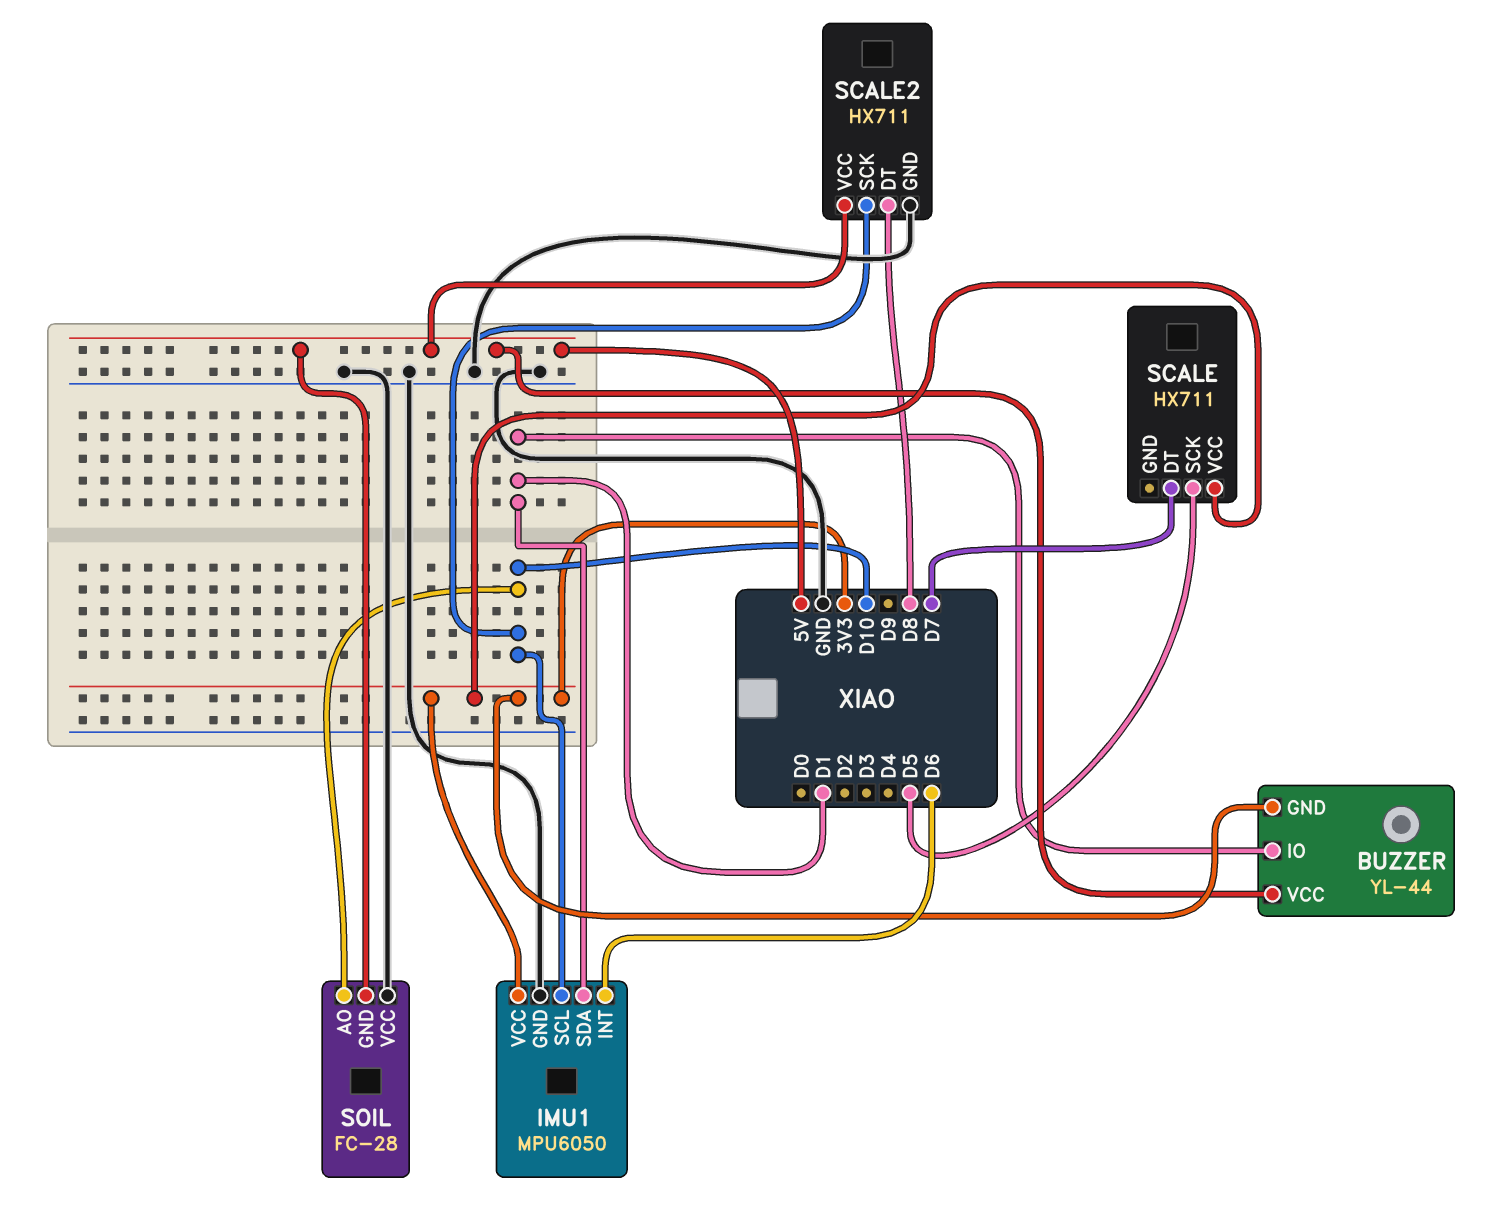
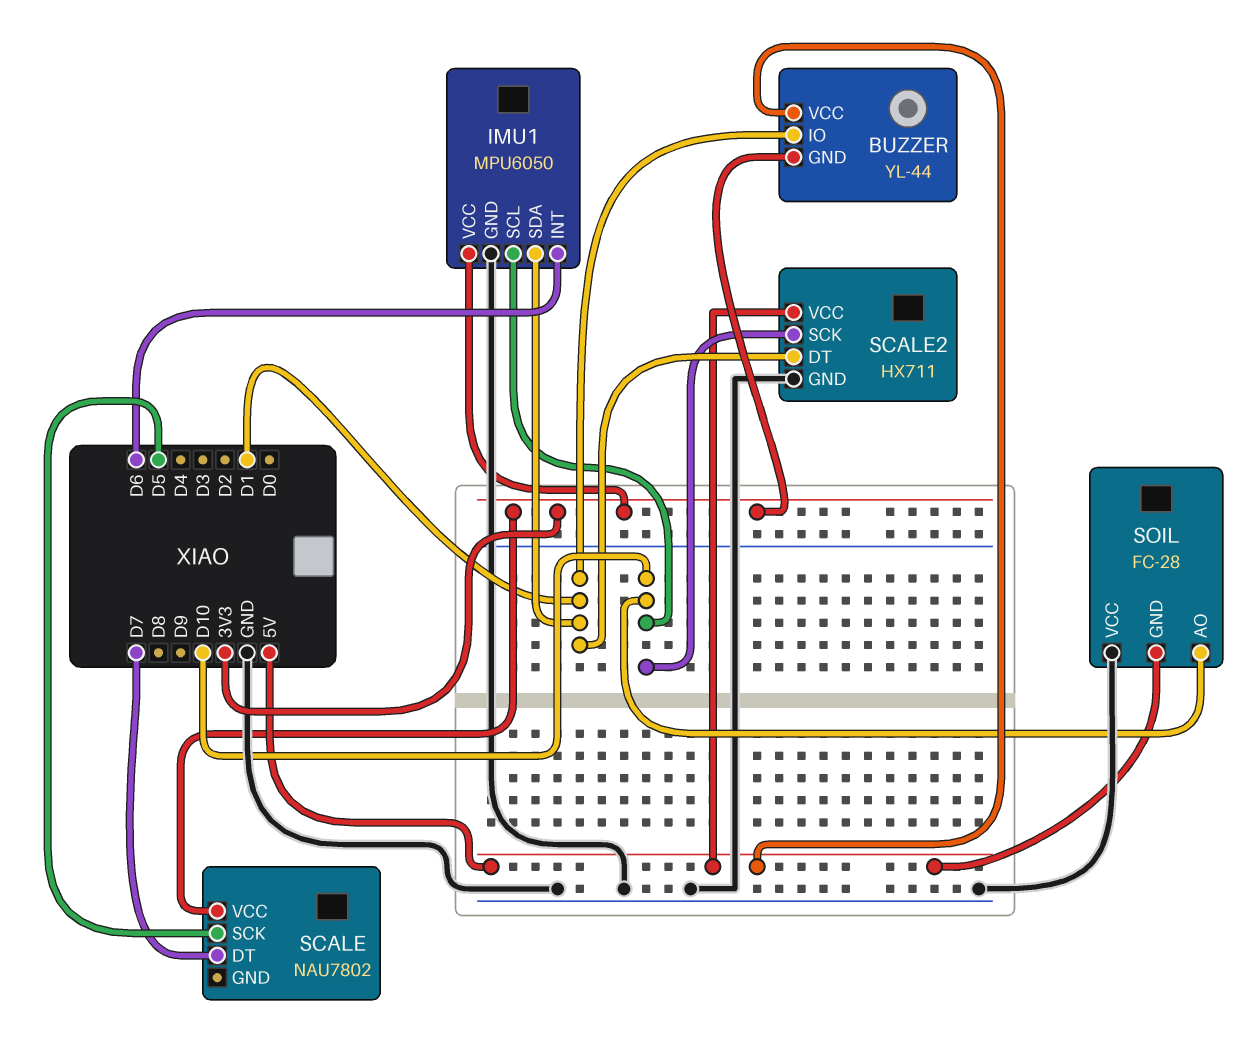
SCALE: HX711 -> NAU7802
SCALE2 pin DT: D8 -> D1

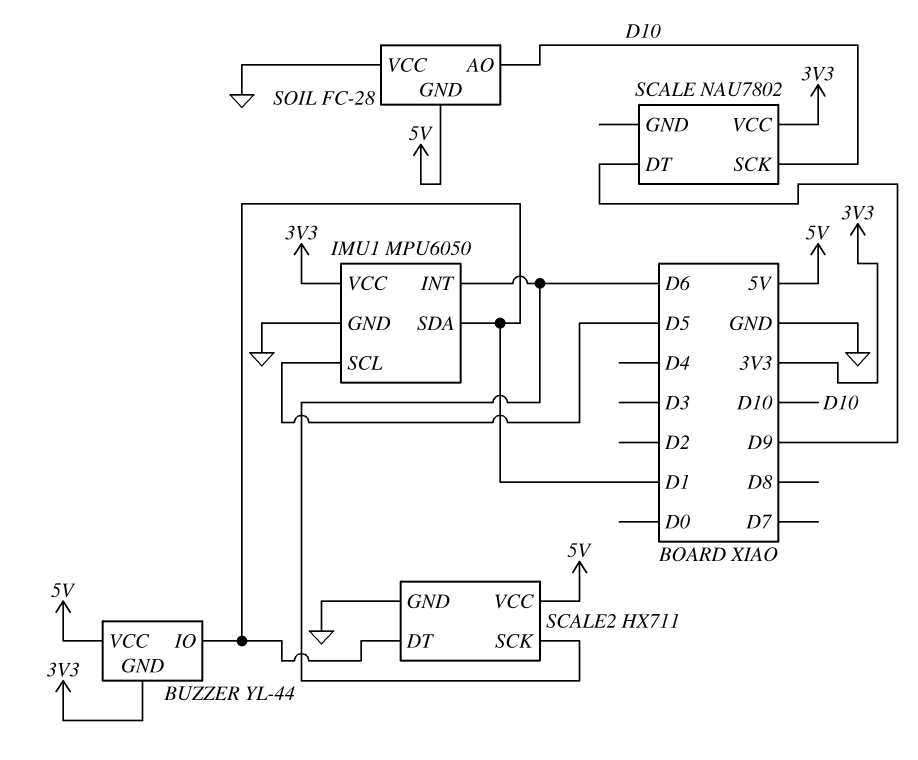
IMU1 pin SCL: D10 -> D5
SCALE pin DT: D7 -> D9
SCALE pin SCK: D5 -> D10
SCALE2 pin SCK: D10 -> D6

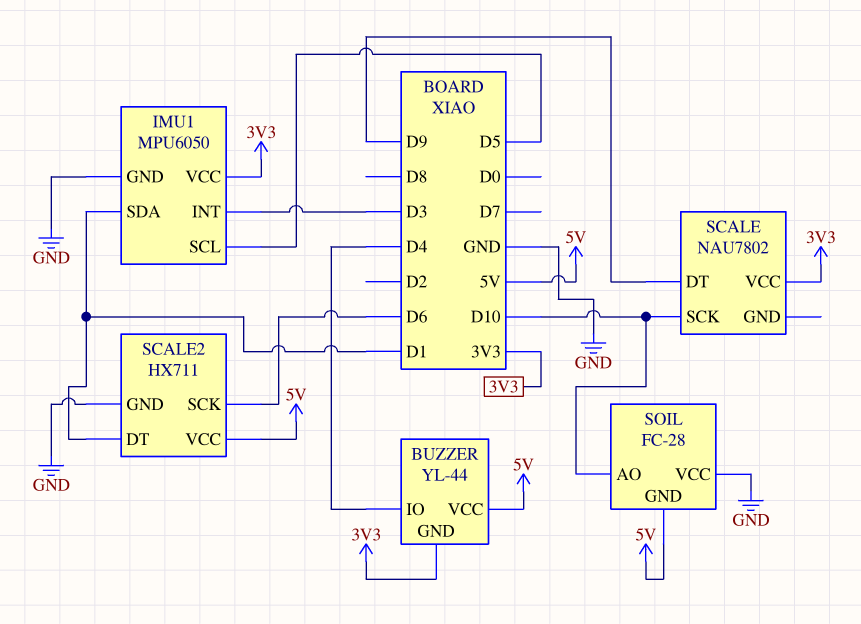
BUZZER pin IO: D1 -> D4
IMU1 pin INT: D6 -> D3

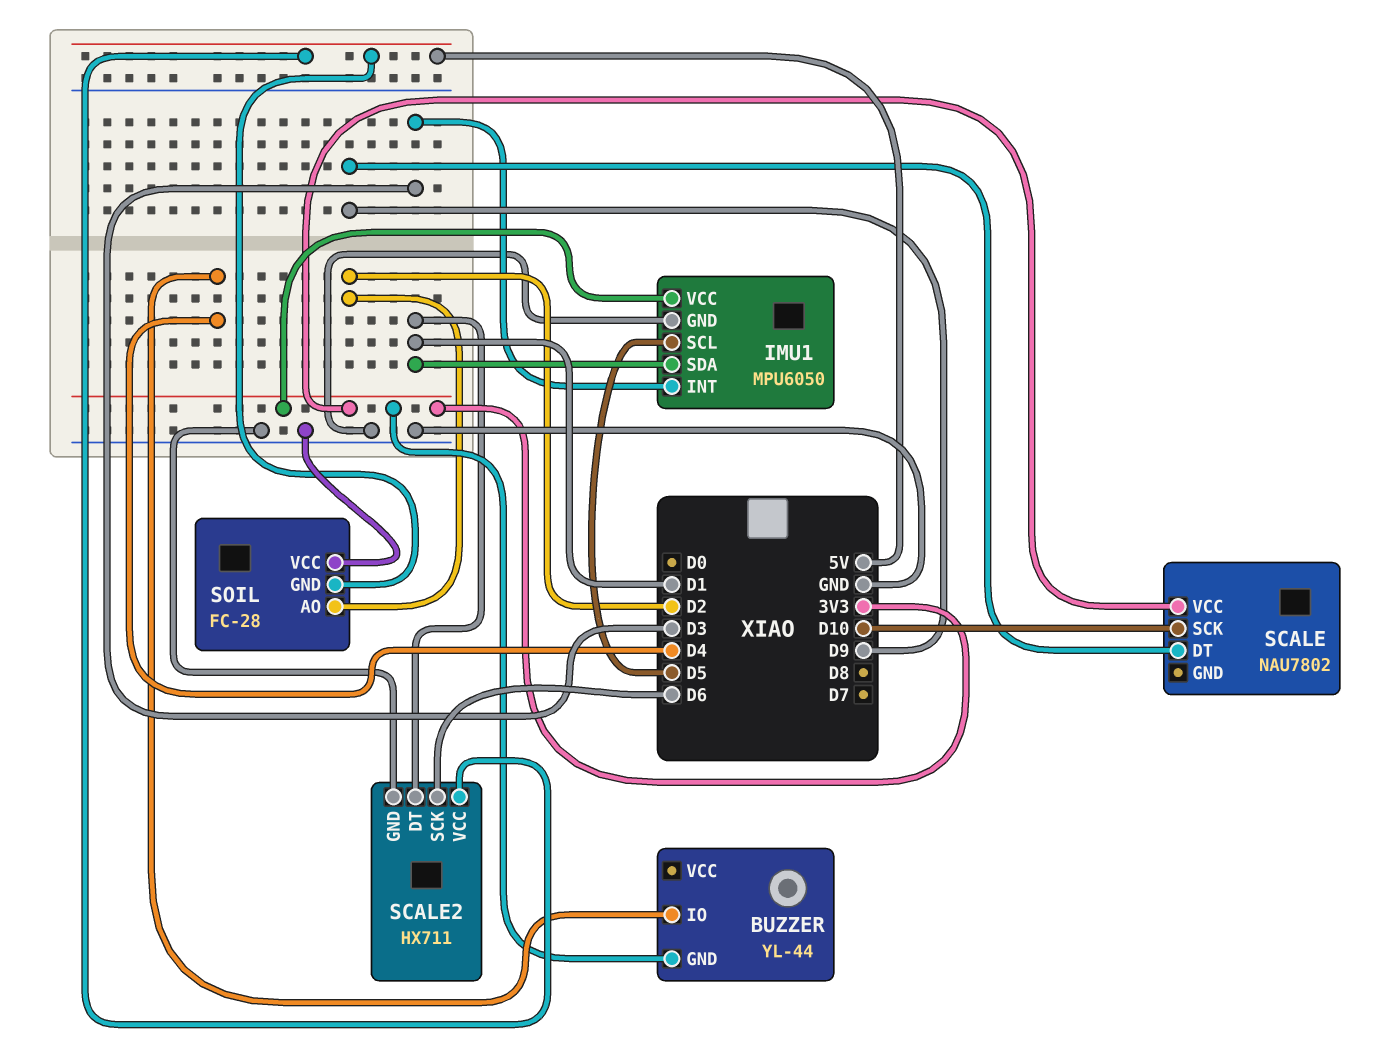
BUZZER pin VCC: 5V -> none
SOIL pin AO: D10 -> D2

